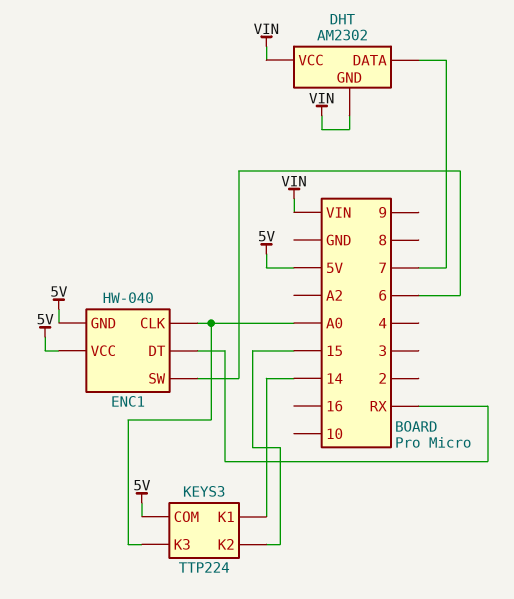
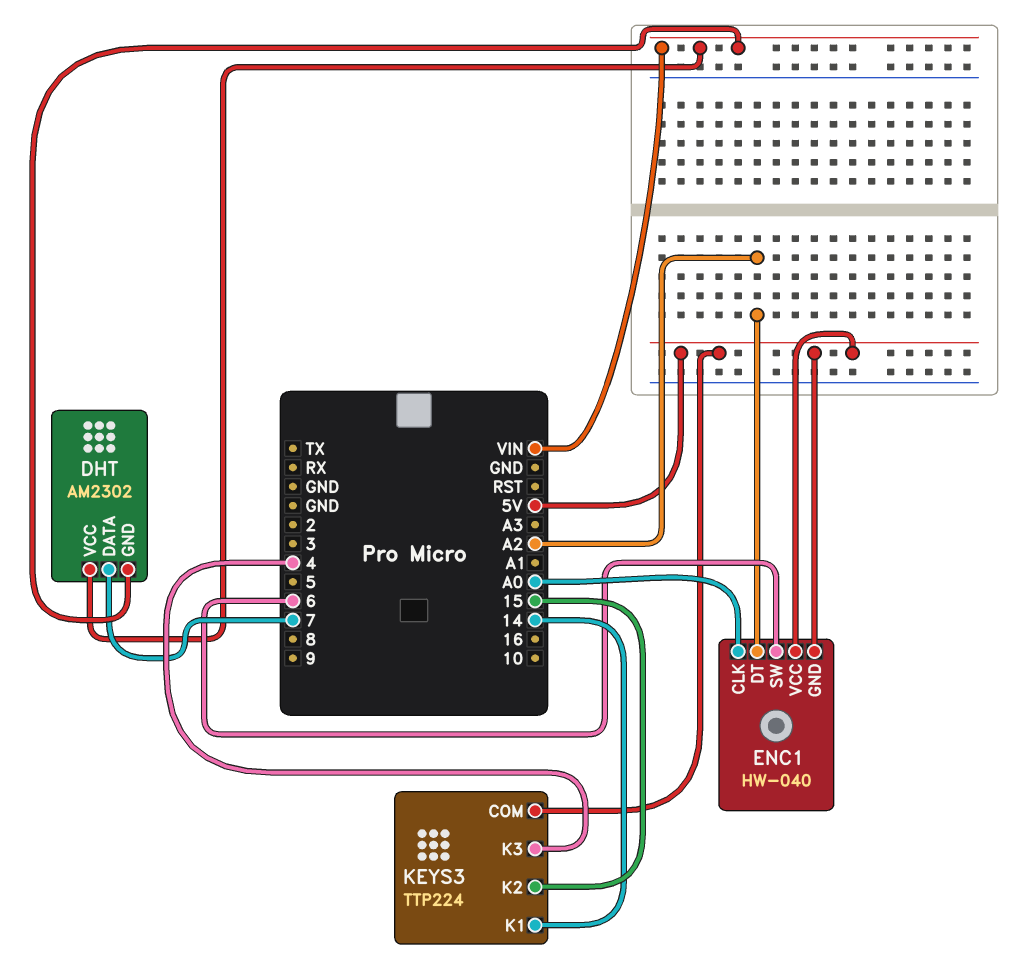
ENC1 pin DT: RX -> A2
KEYS3 pin K3: A0 -> 4

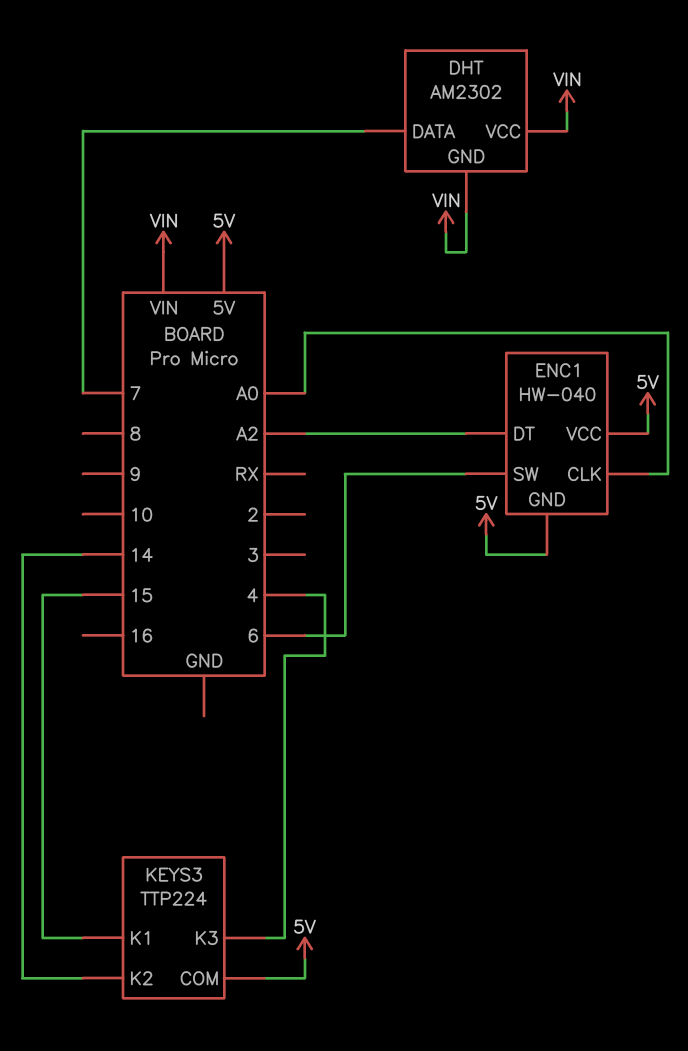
KEYS3 pin K1: 14 -> 15
KEYS3 pin K2: 15 -> 14

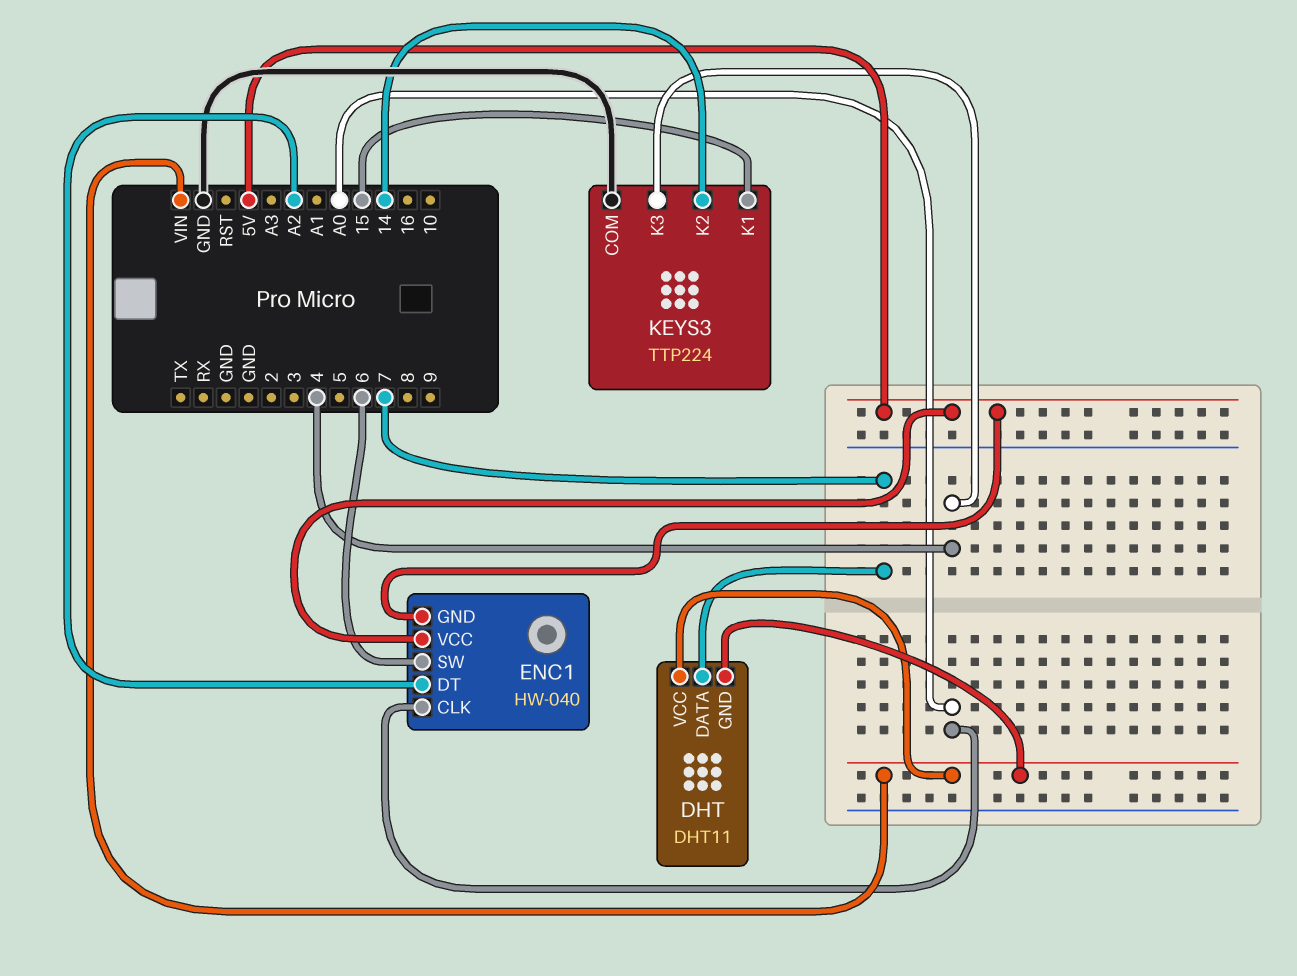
DHT: AM2302 -> DHT11
KEYS3 pin COM: 5V -> GND

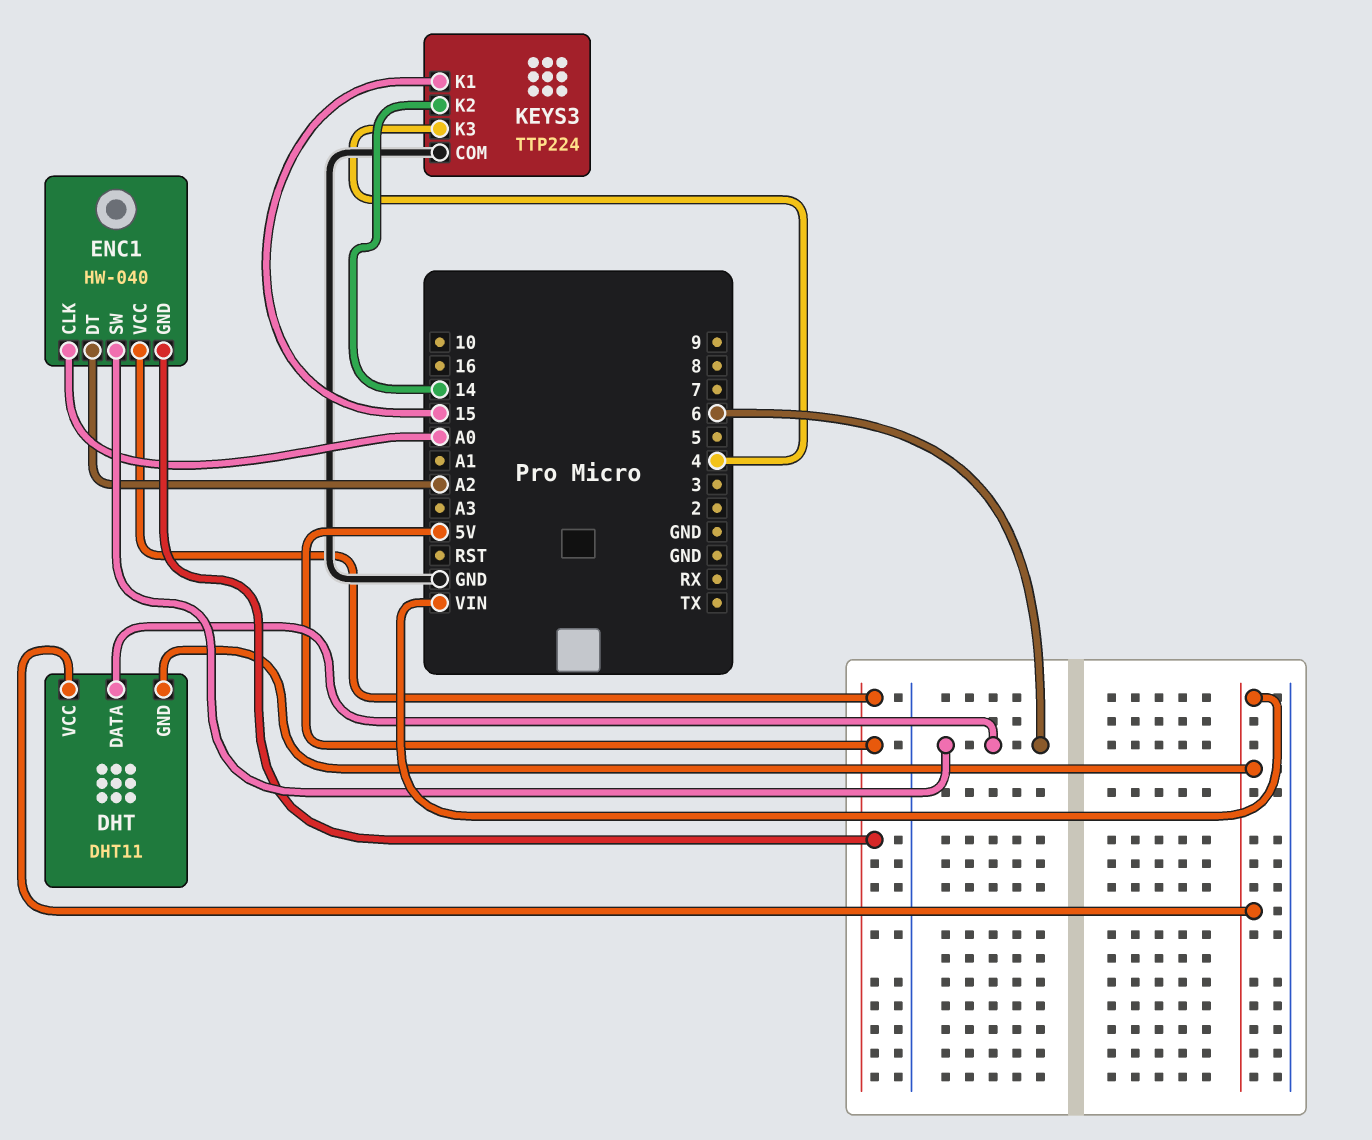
DHT pin DATA: 7 -> 6

